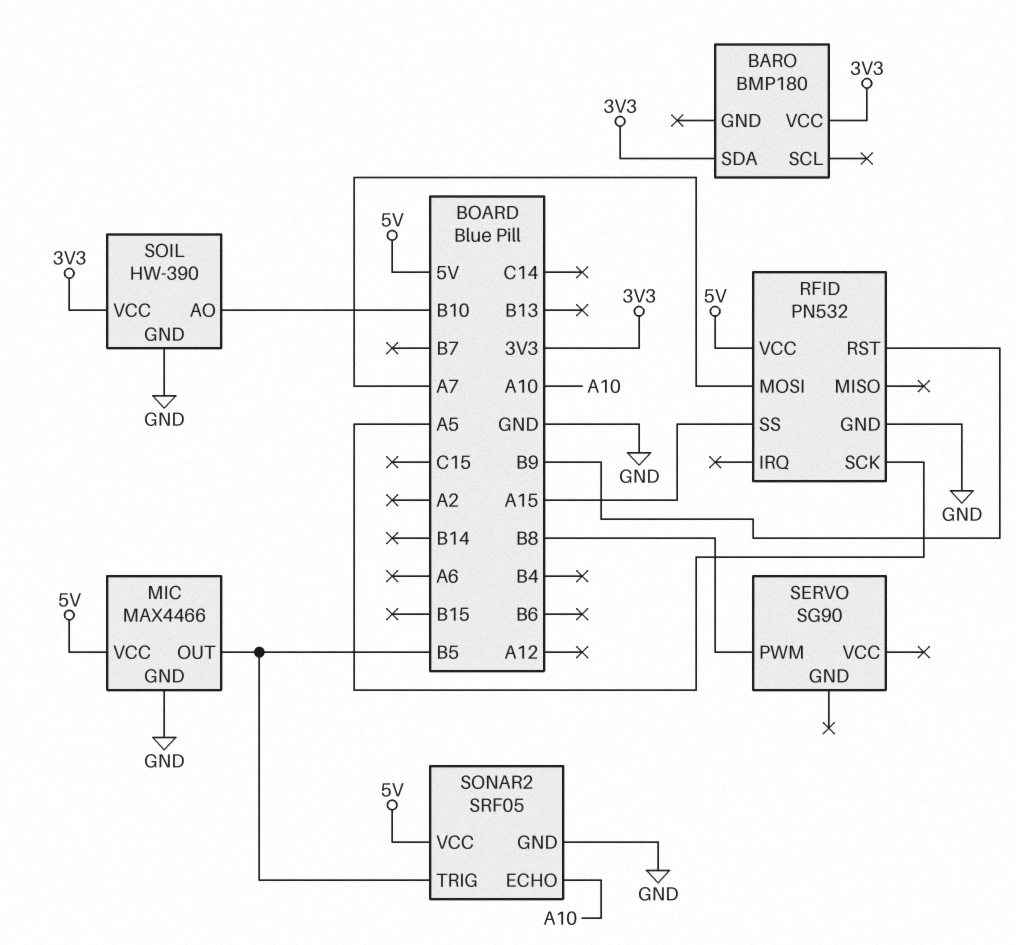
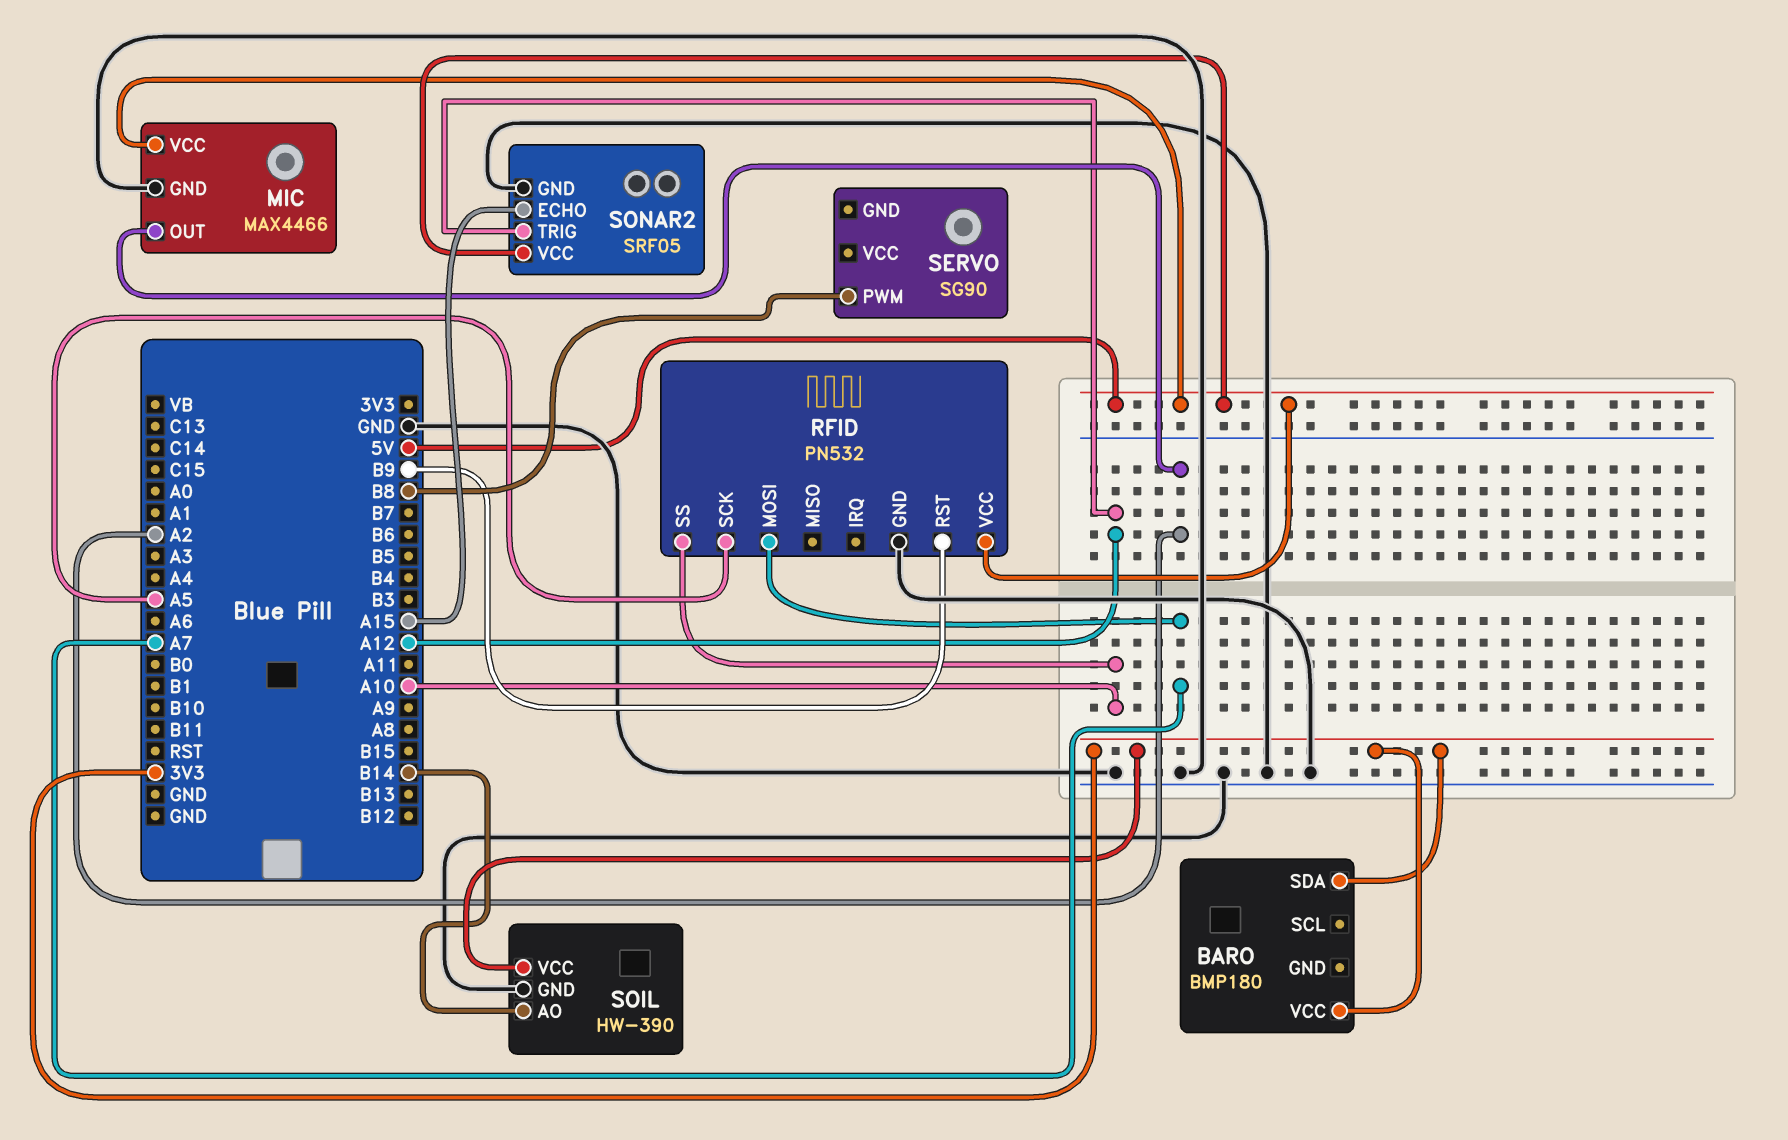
MIC pin OUT: B5 -> A2
RFID pin SS: A15 -> A10
SOIL pin AO: B10 -> B14
SONAR2 pin ECHO: A10 -> A15
SONAR2 pin TRIG: B5 -> A12

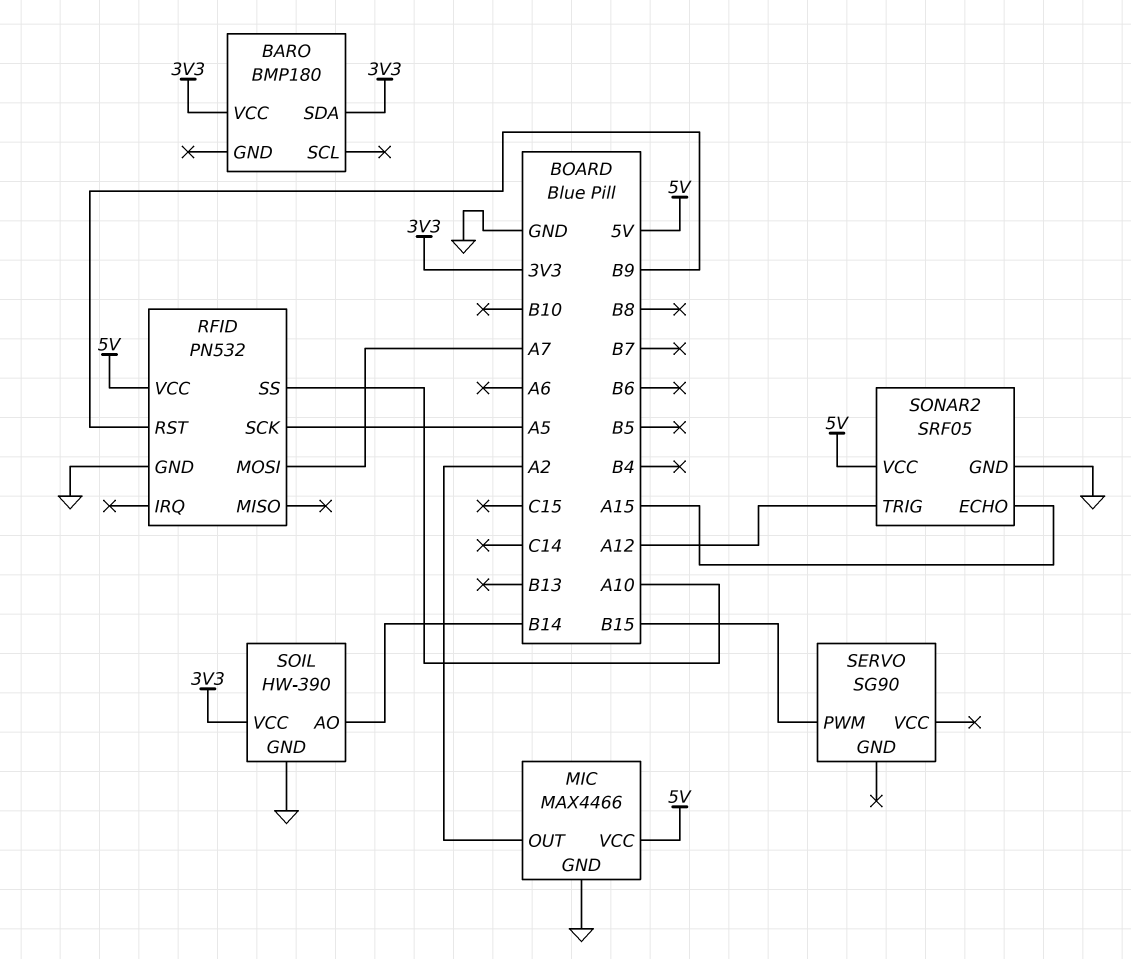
SERVO pin PWM: B8 -> B15

